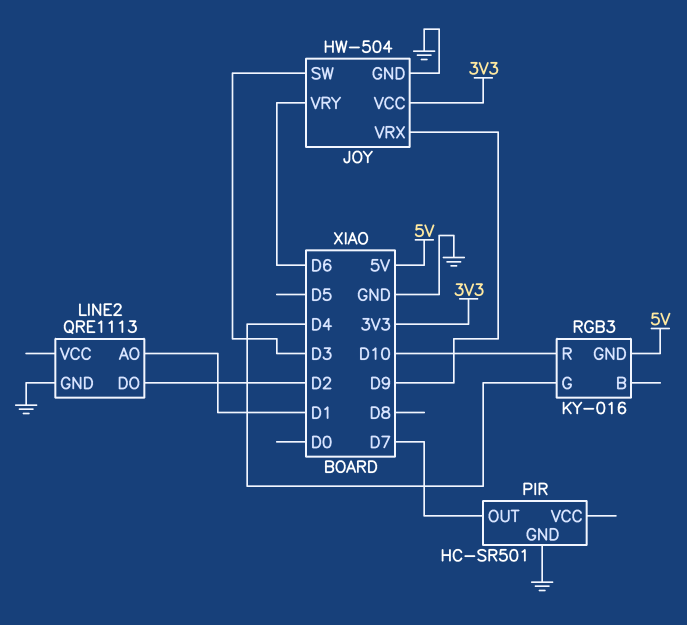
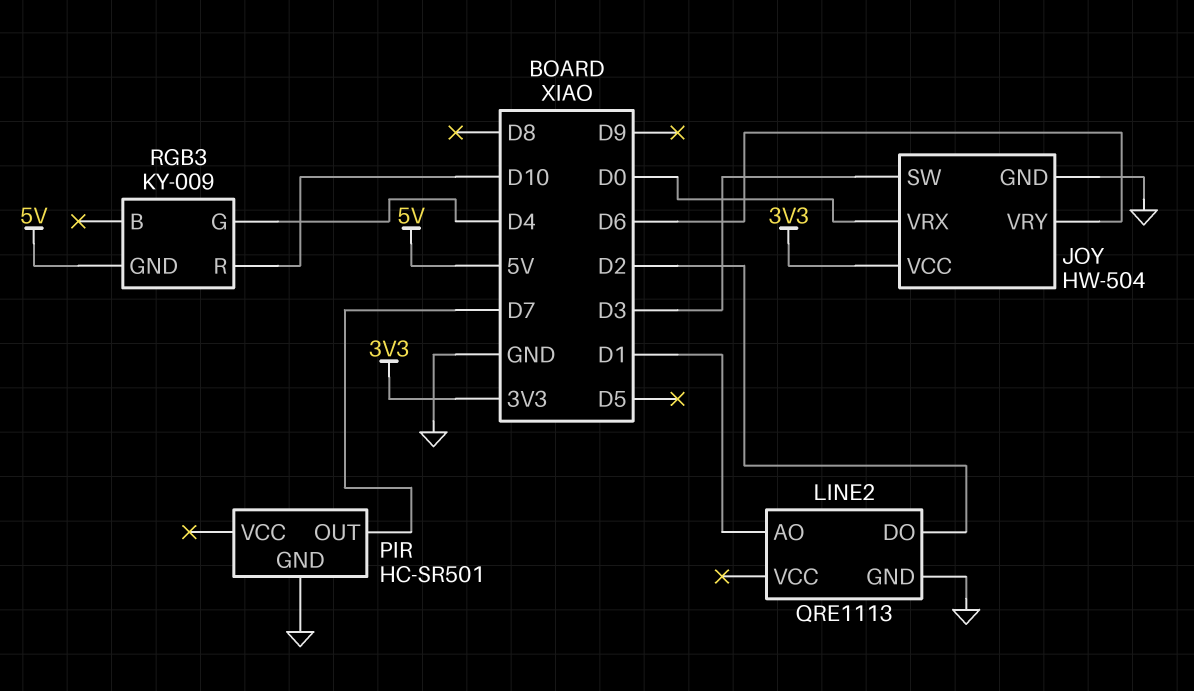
JOY pin VRX: D9 -> D0
RGB3: KY-016 -> KY-009

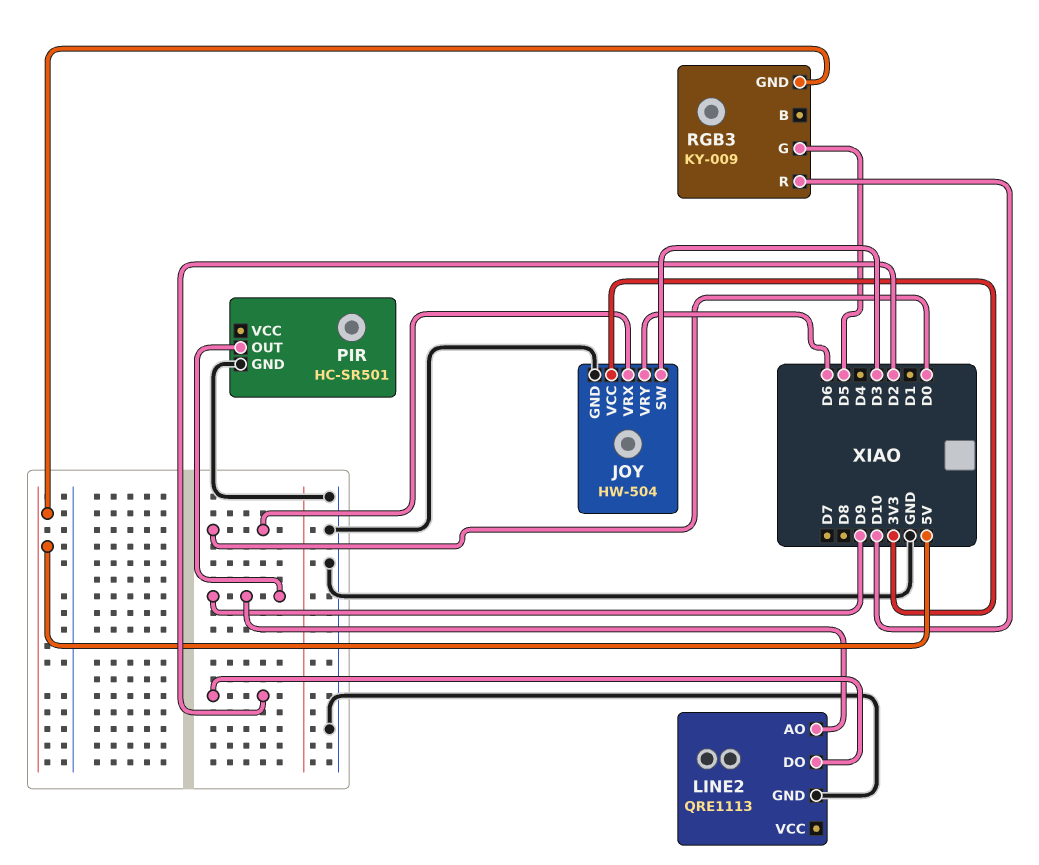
LINE2 pin AO: D1 -> D9
PIR pin OUT: D7 -> D9
RGB3 pin G: D4 -> D5

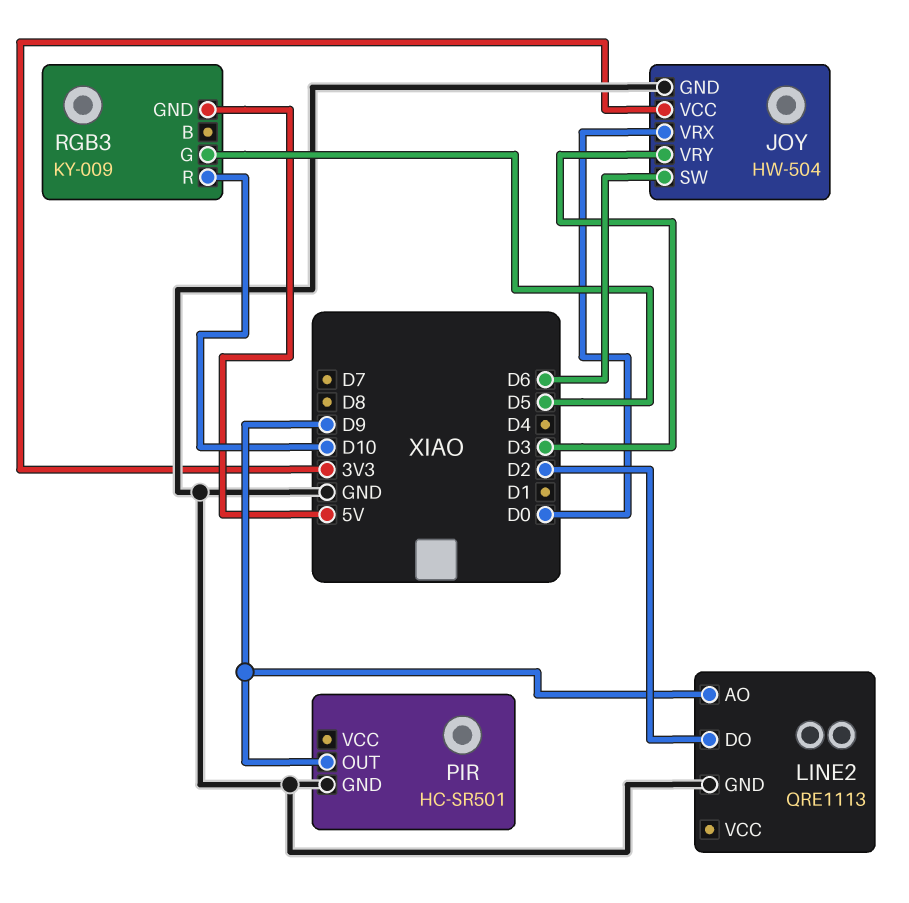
JOY pin SW: D3 -> D6
JOY pin VRY: D6 -> D3

